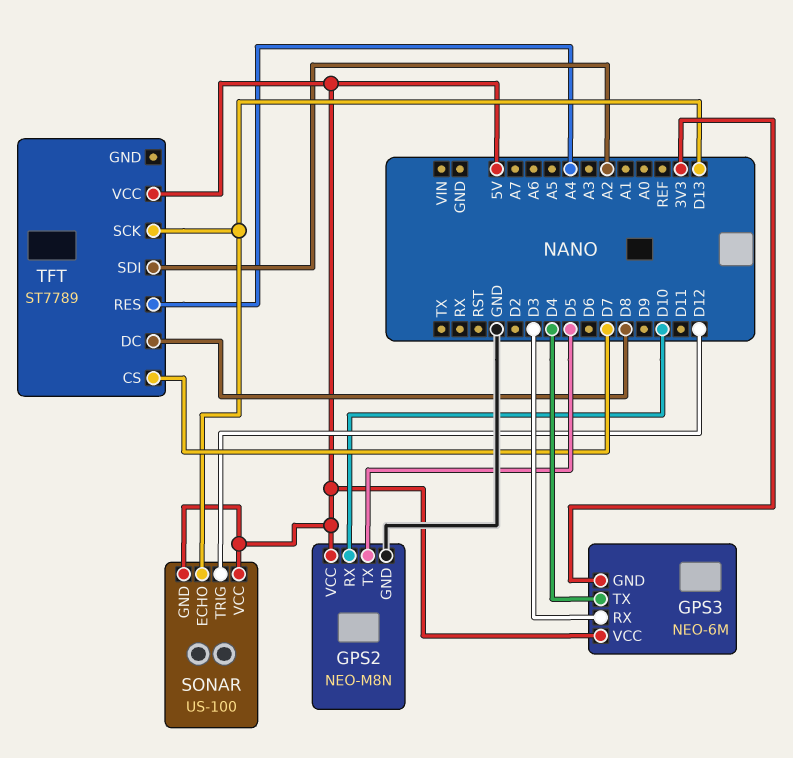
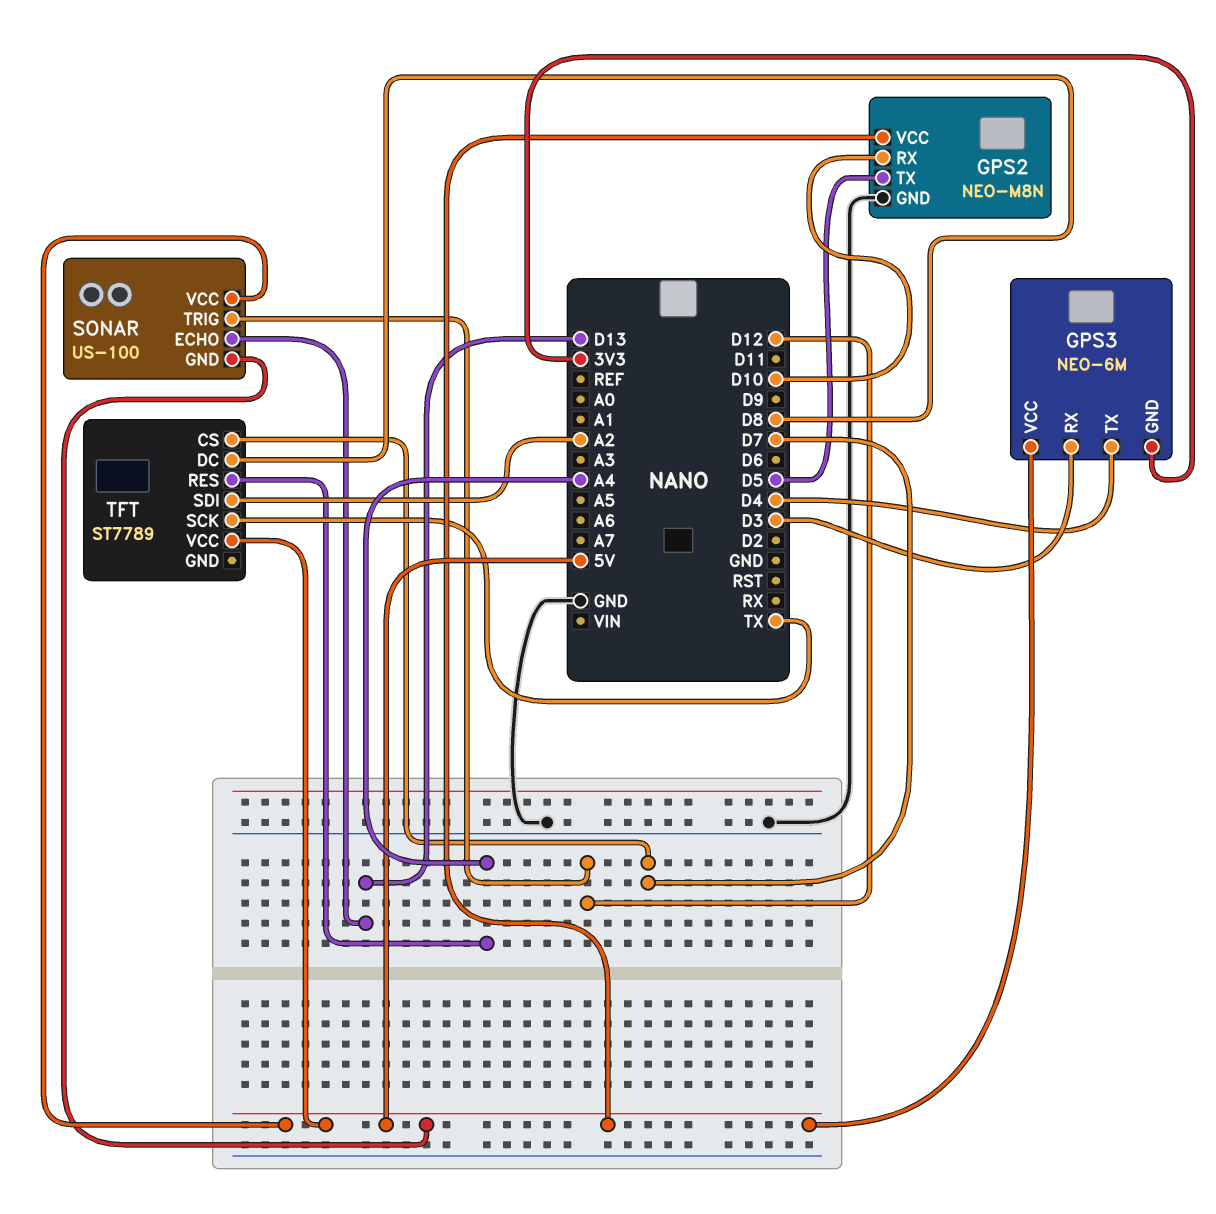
TFT pin SCK: D13 -> TX

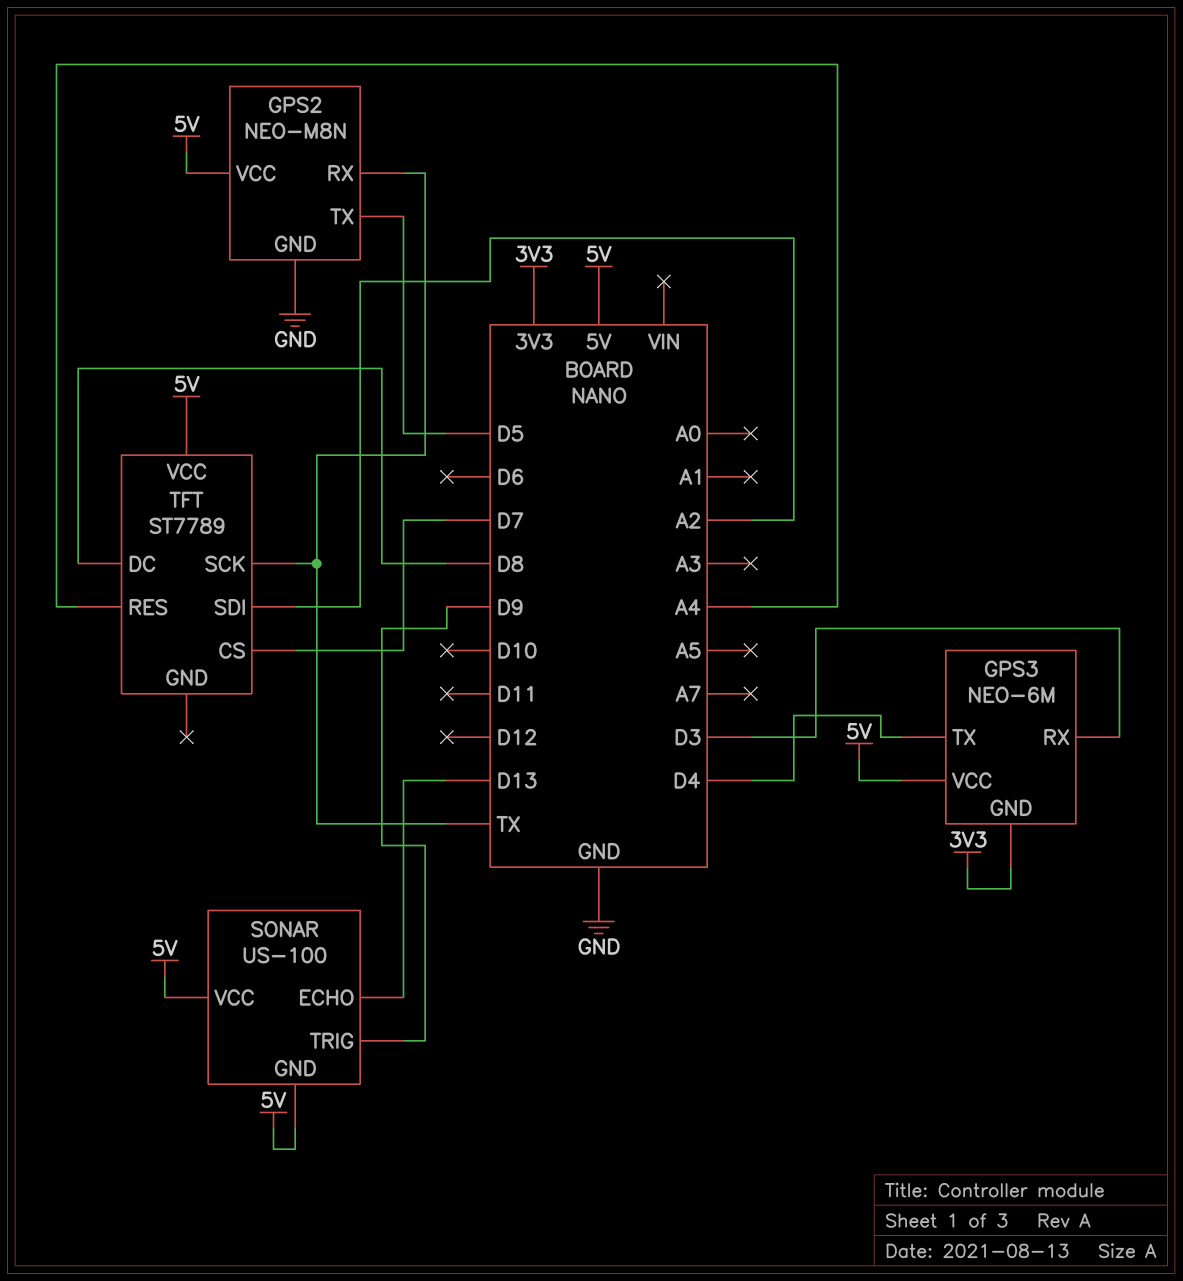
GPS2 pin RX: D10 -> TX
SONAR pin TRIG: D12 -> D9

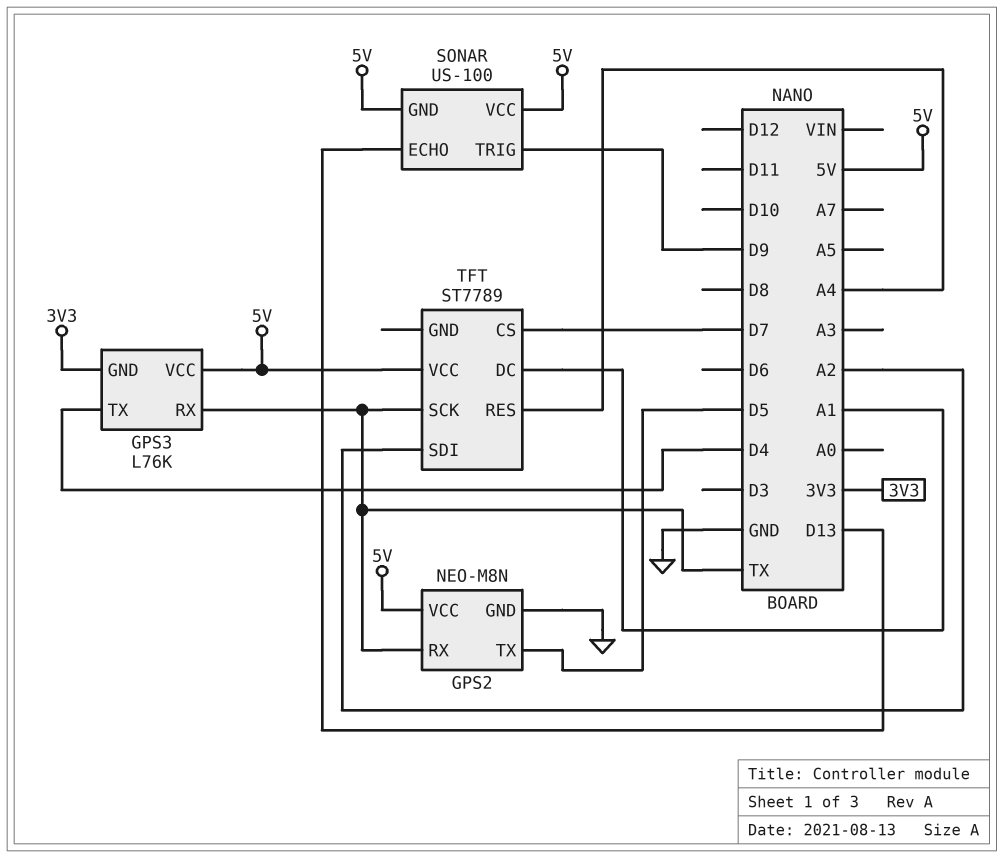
GPS3: NEO-6M -> L76K
GPS3 pin RX: D3 -> TX
TFT pin DC: D8 -> A1

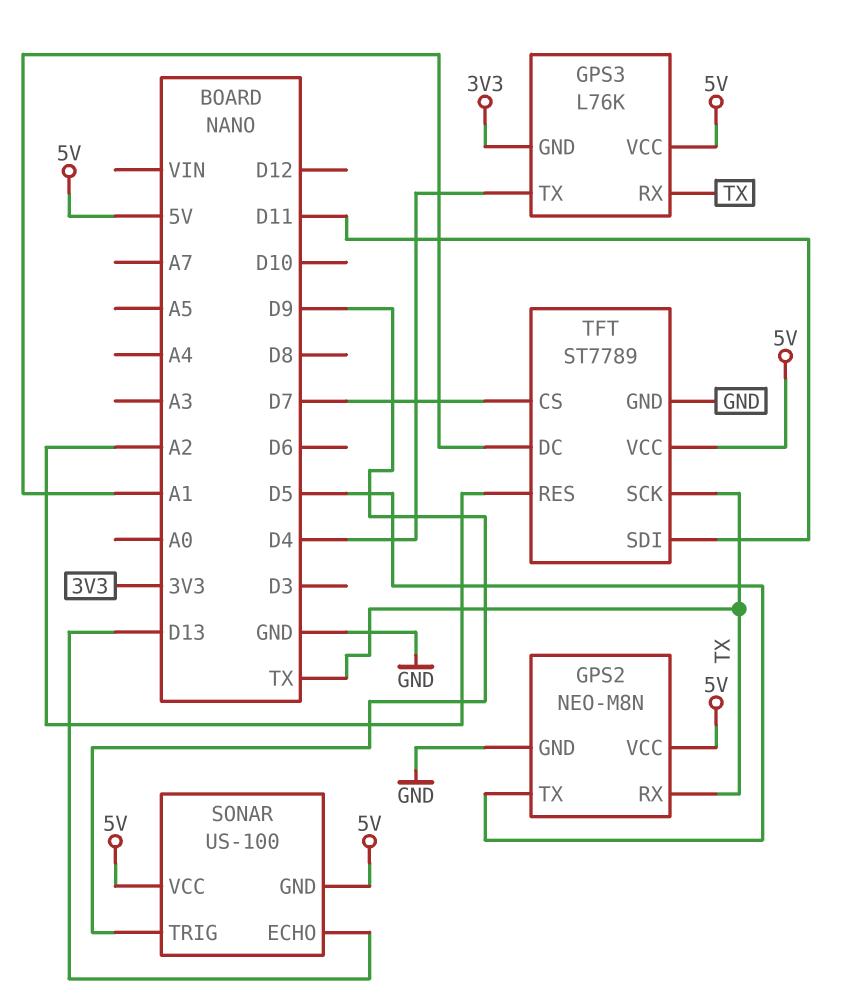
TFT pin GND: none -> GND
TFT pin RES: A4 -> A2
TFT pin SDI: A2 -> D11

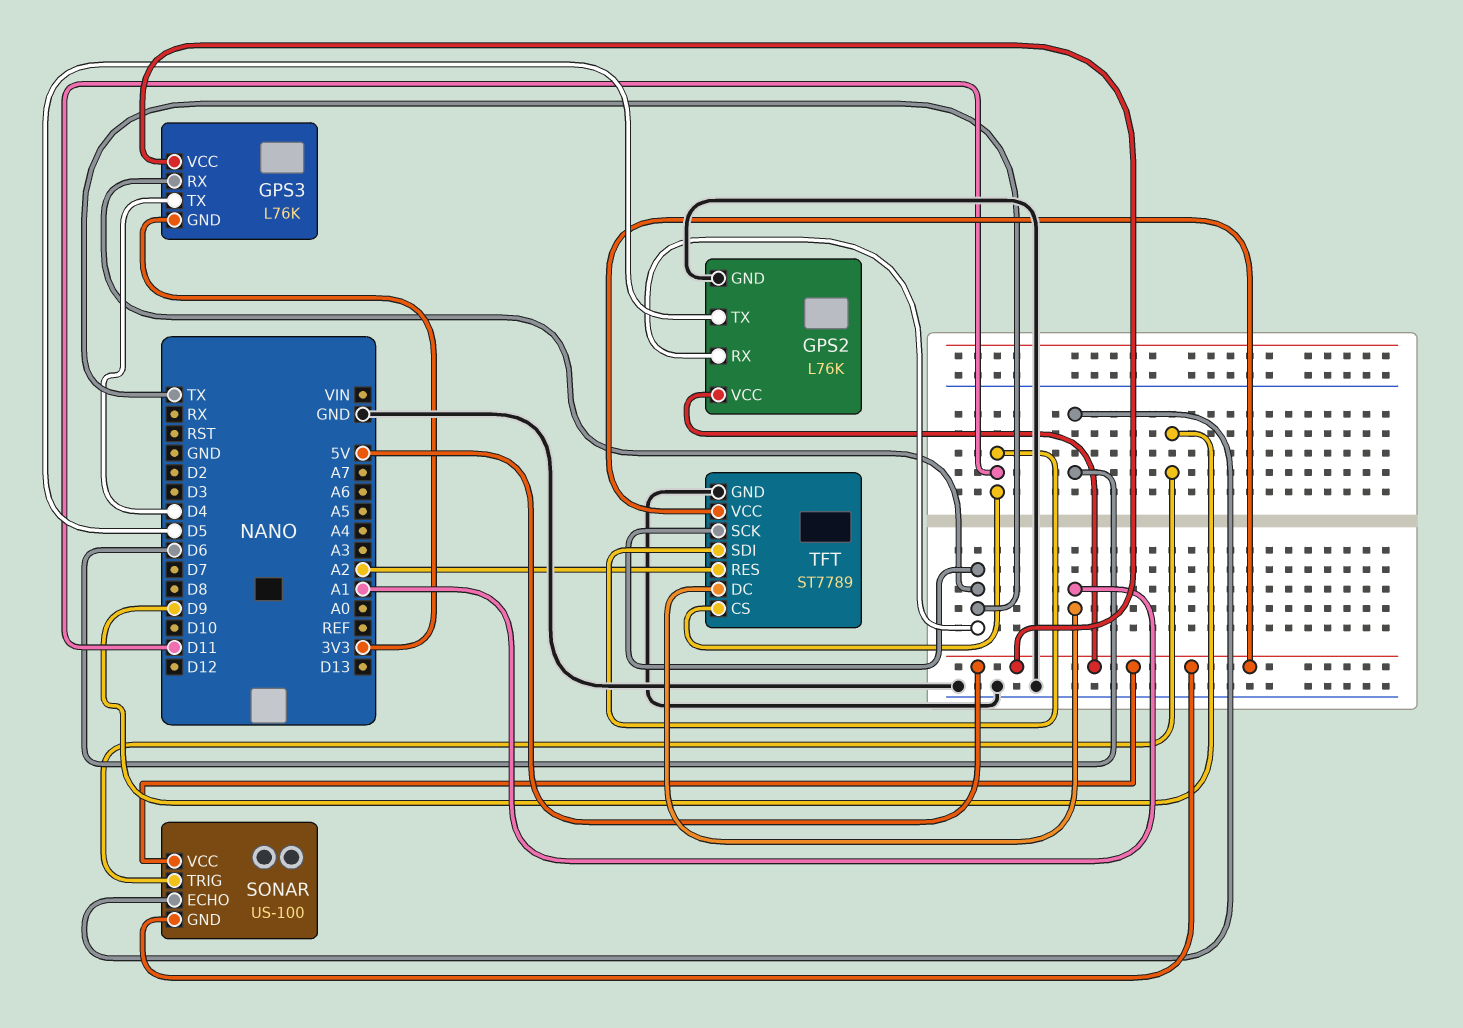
GPS2: NEO-M8N -> L76K
SONAR pin ECHO: D13 -> D6
TFT pin CS: D7 -> D11

